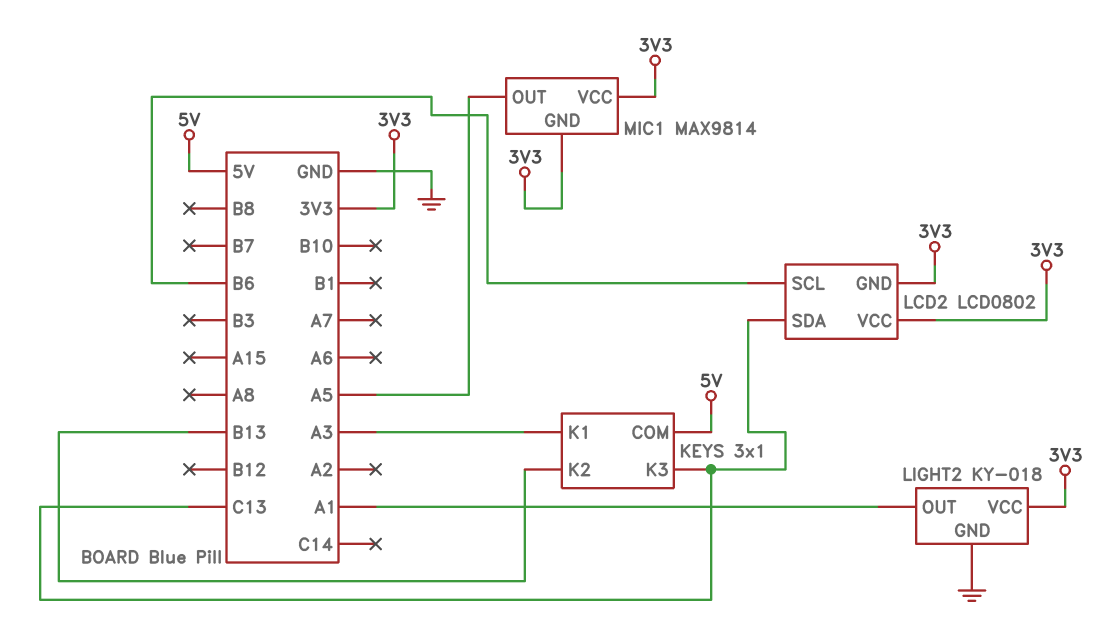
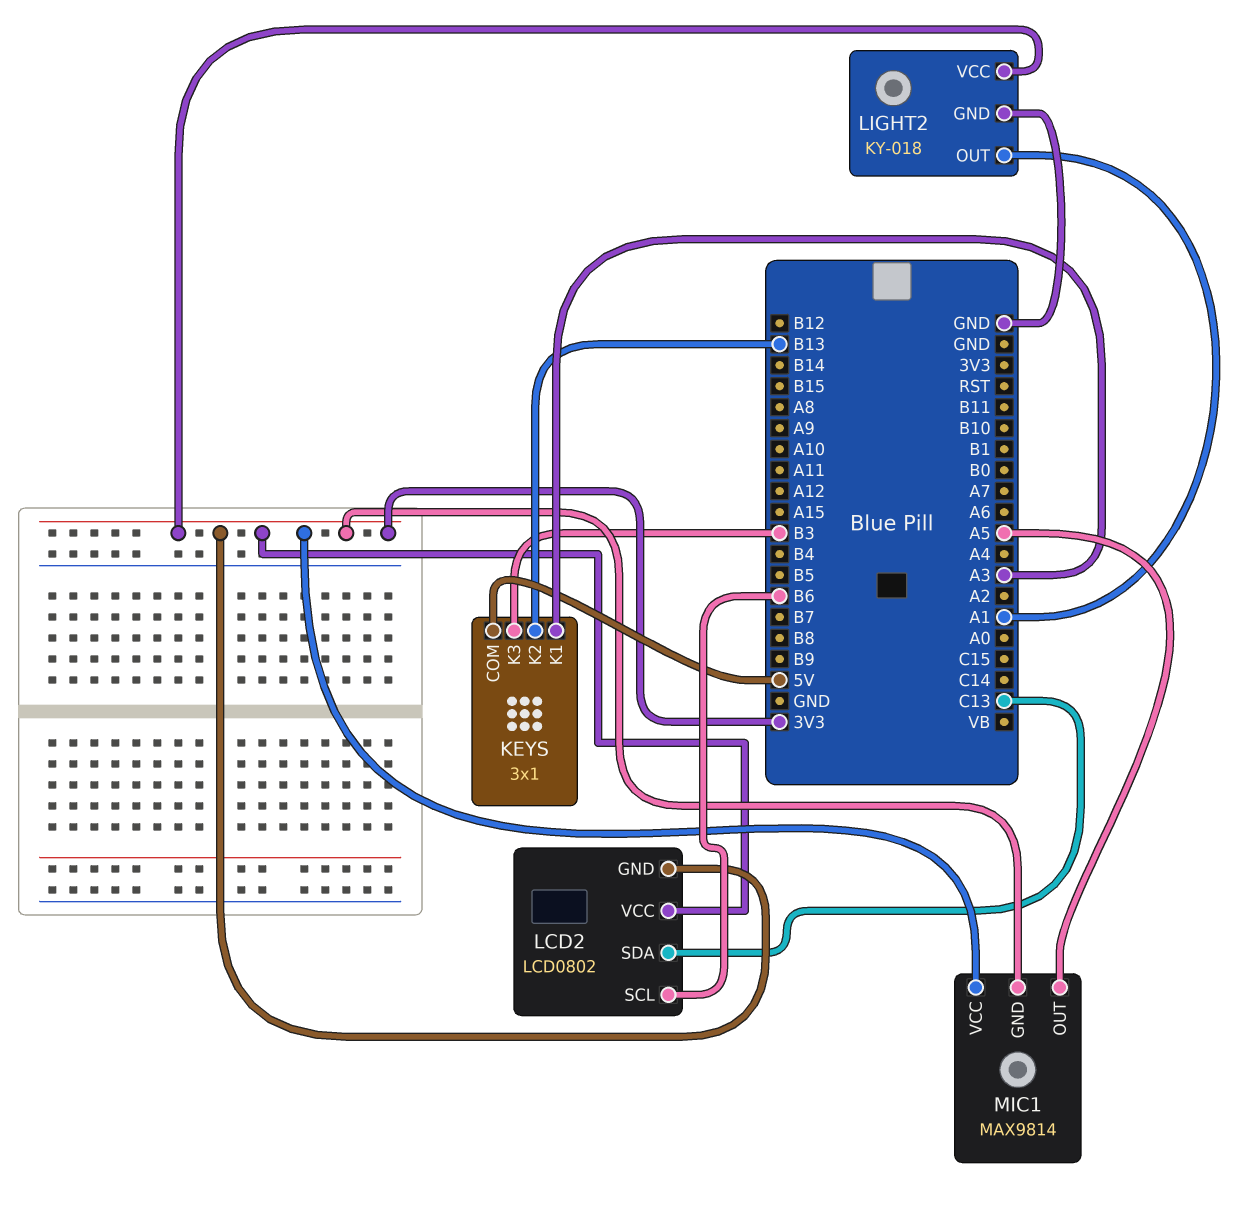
KEYS pin K3: C13 -> B3

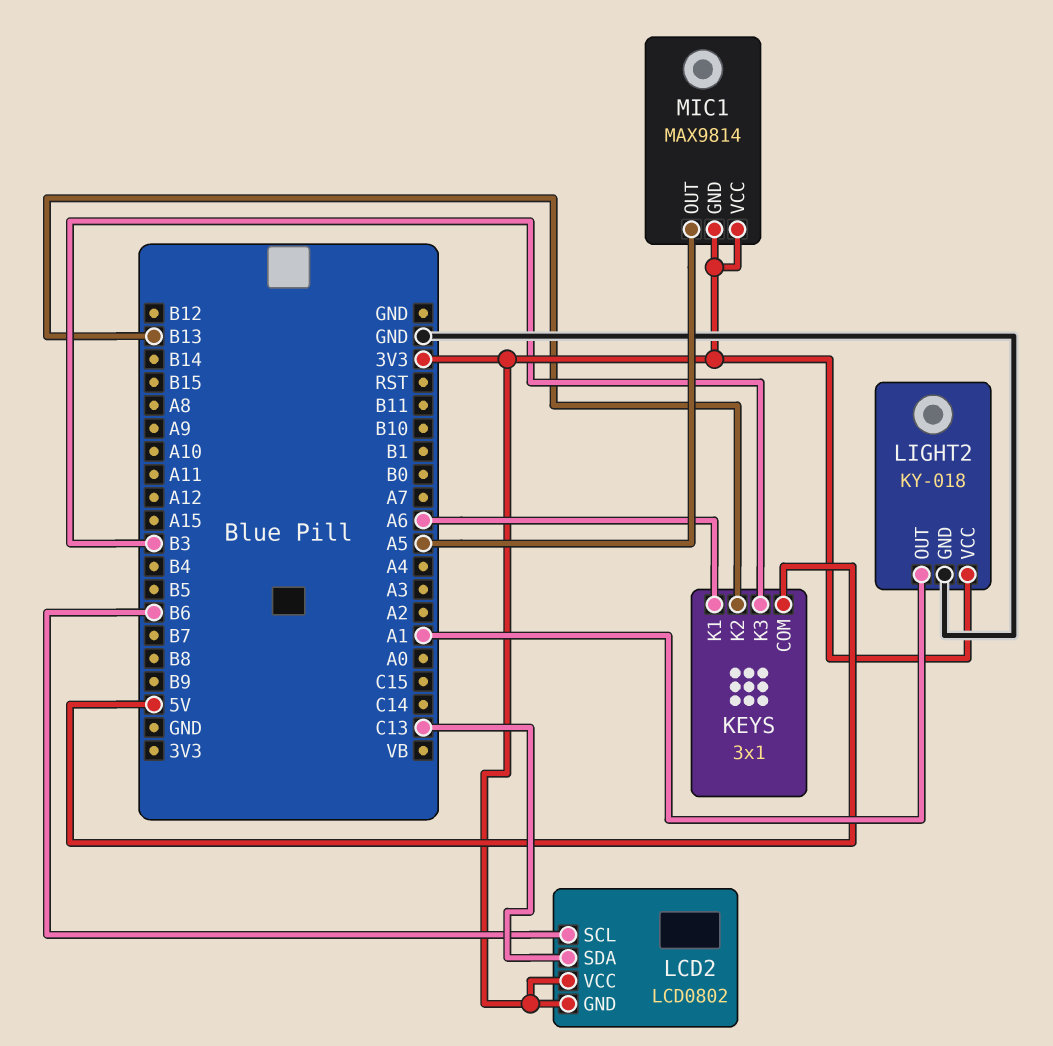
KEYS pin K1: A3 -> A6

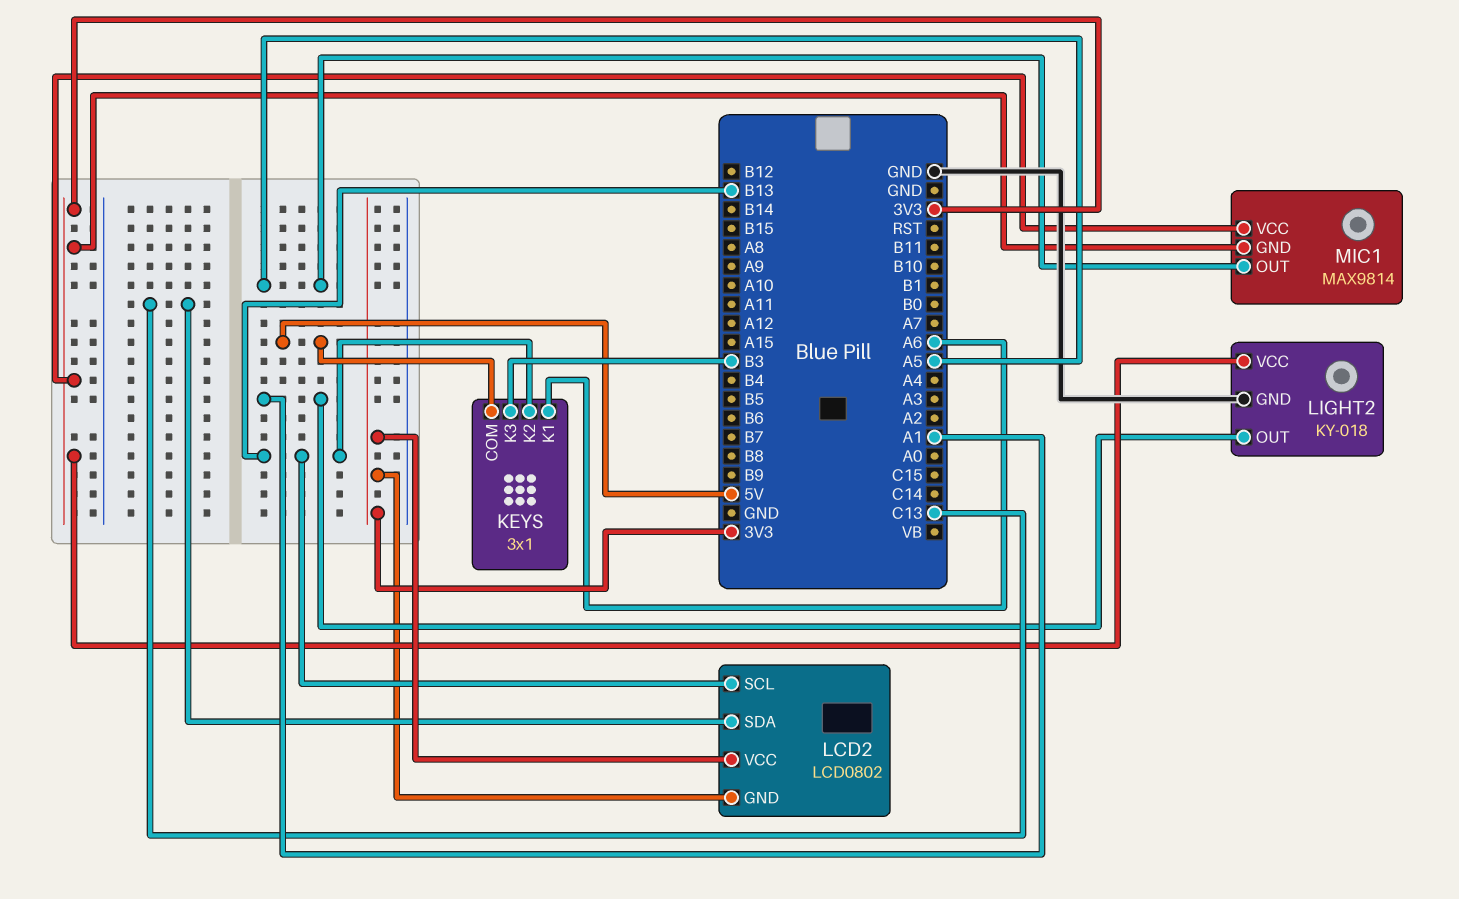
LCD2 pin SCL: B6 -> B13

